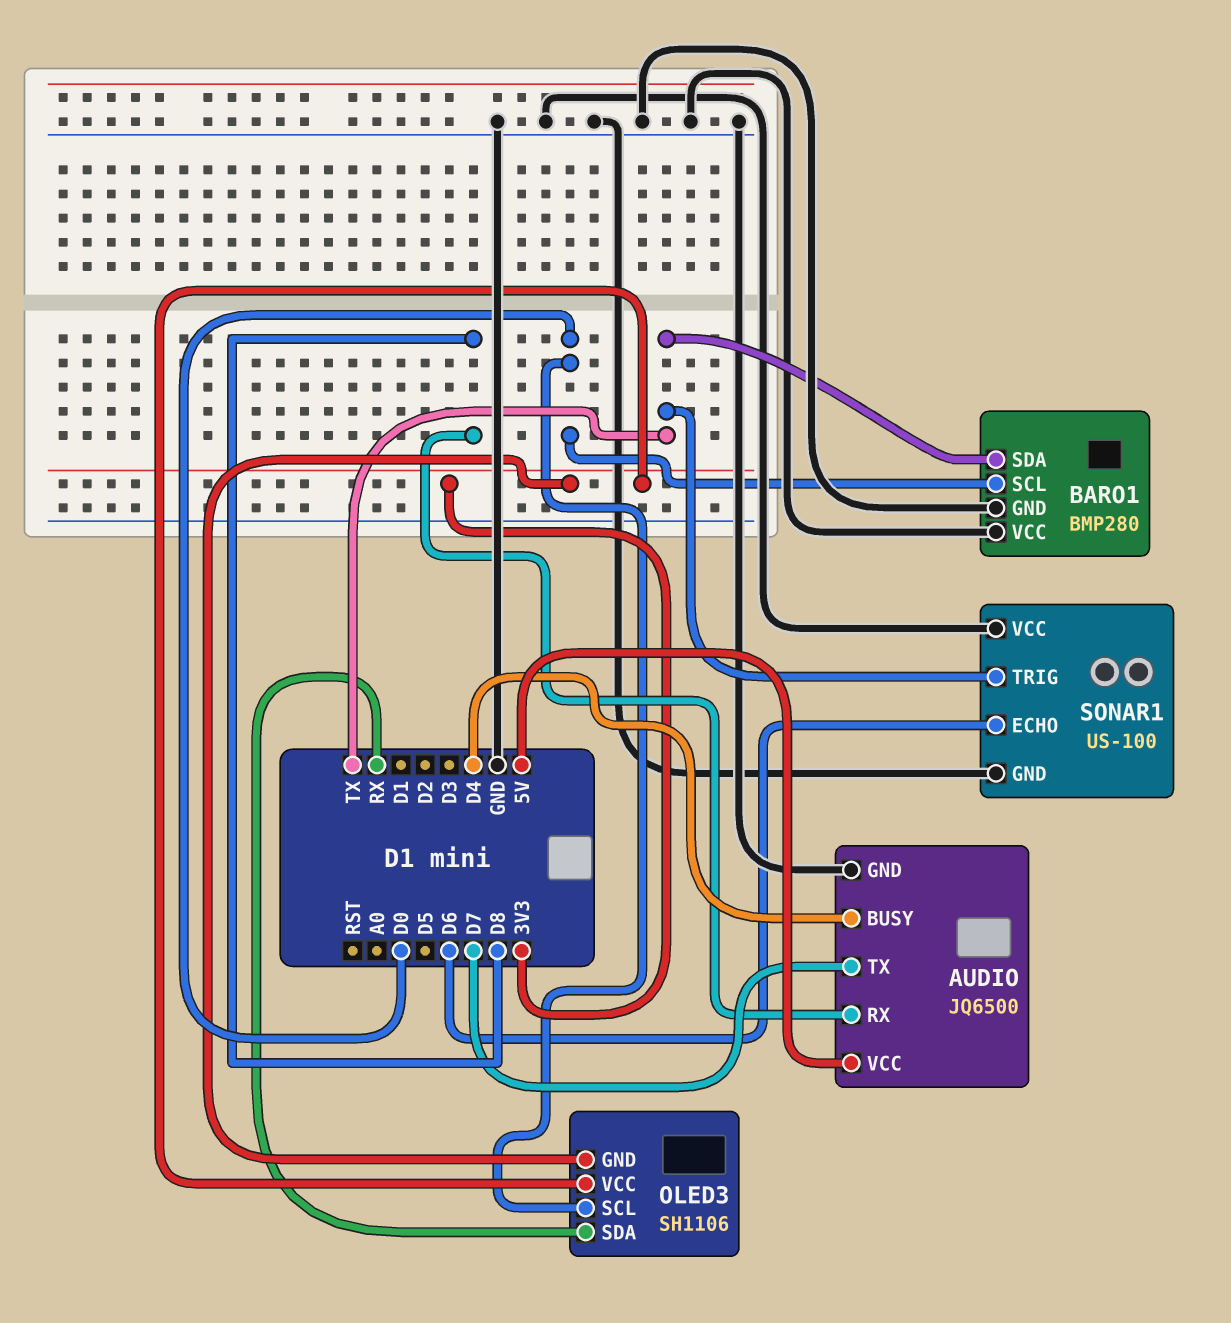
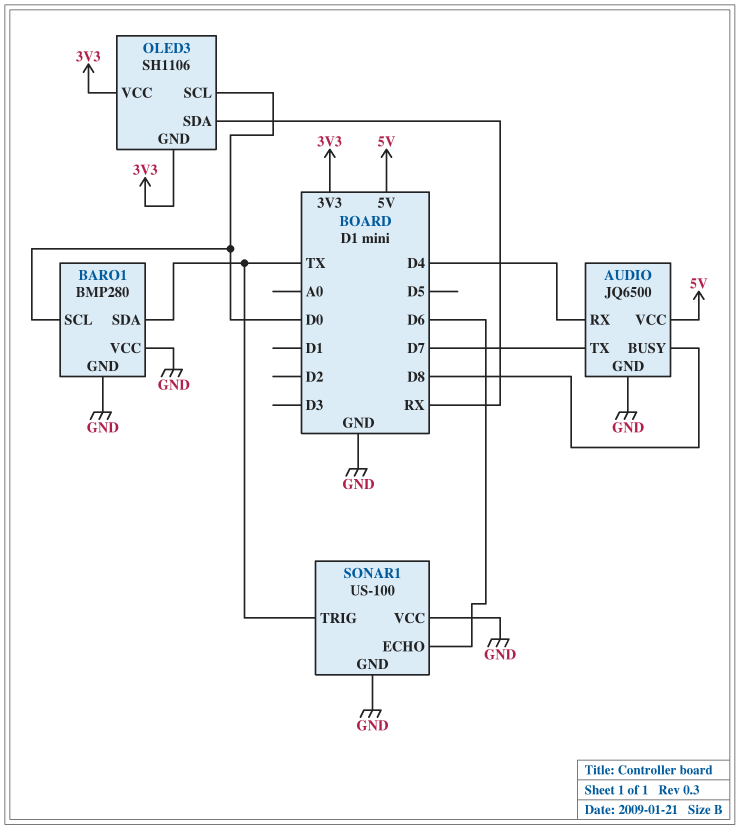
AUDIO pin BUSY: D4 -> D8
AUDIO pin RX: D8 -> D4

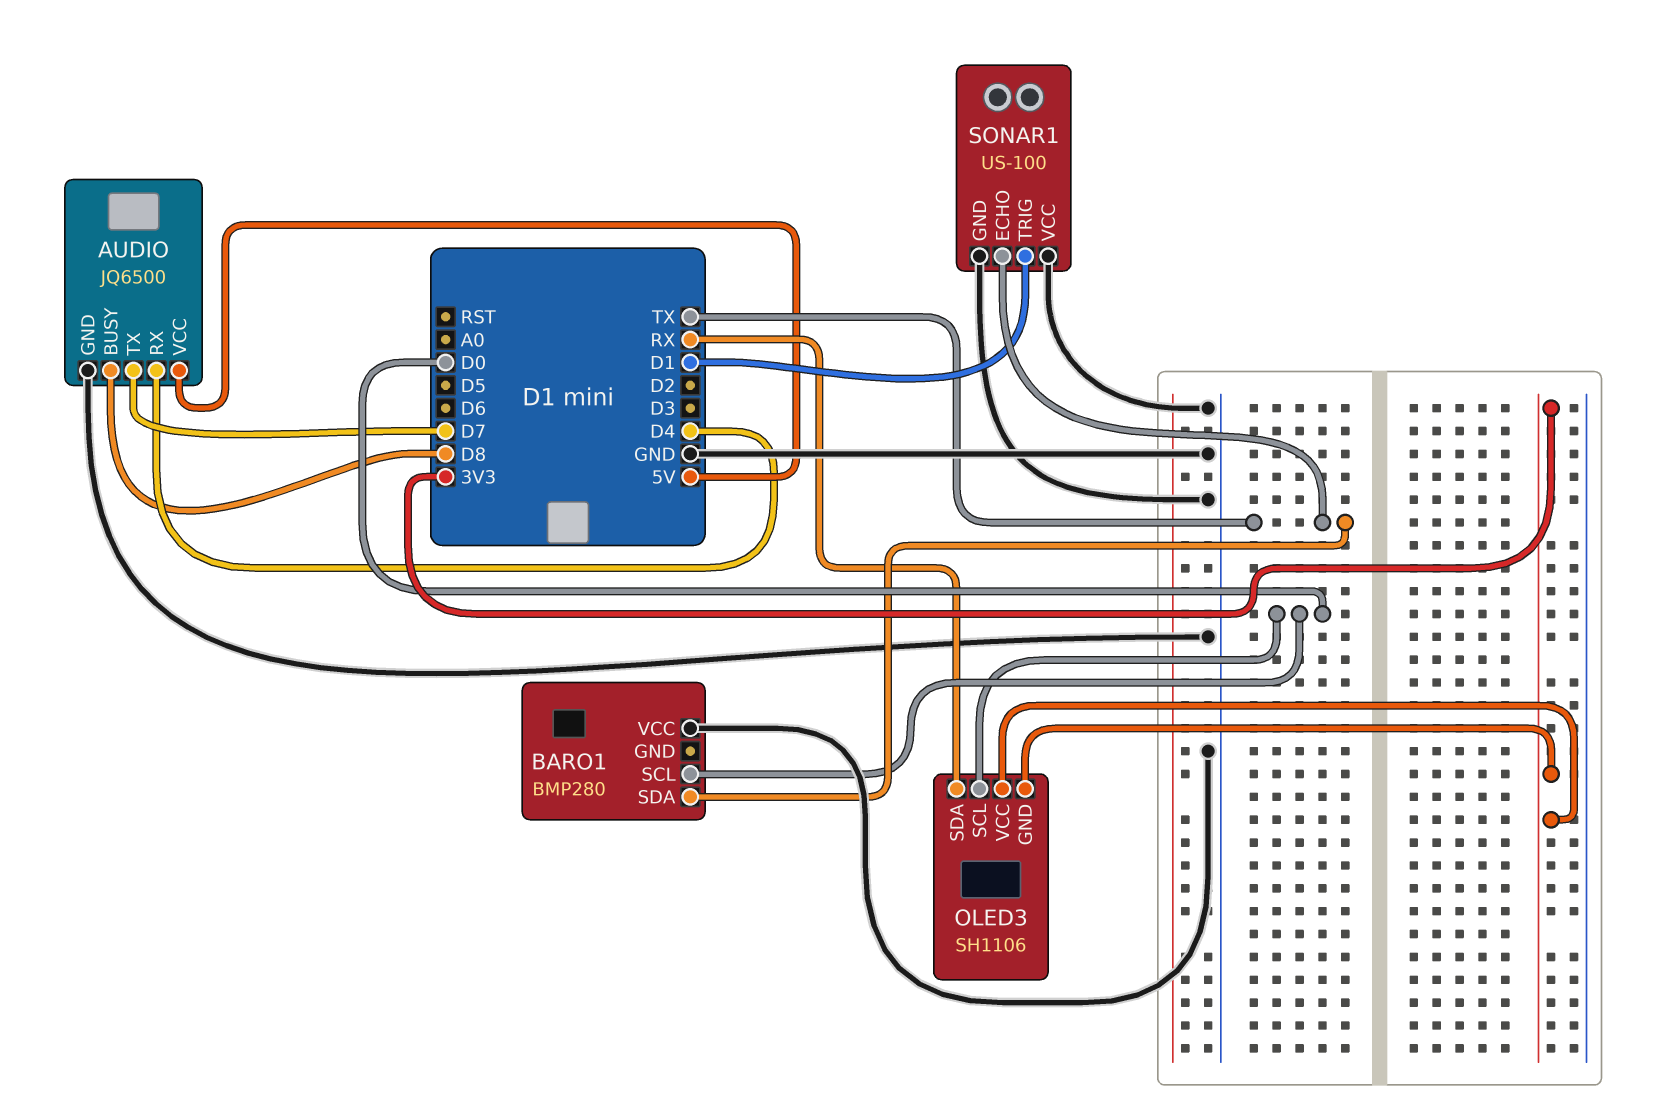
BARO1 pin GND: GND -> none
SONAR1 pin ECHO: D6 -> TX
SONAR1 pin TRIG: TX -> D1

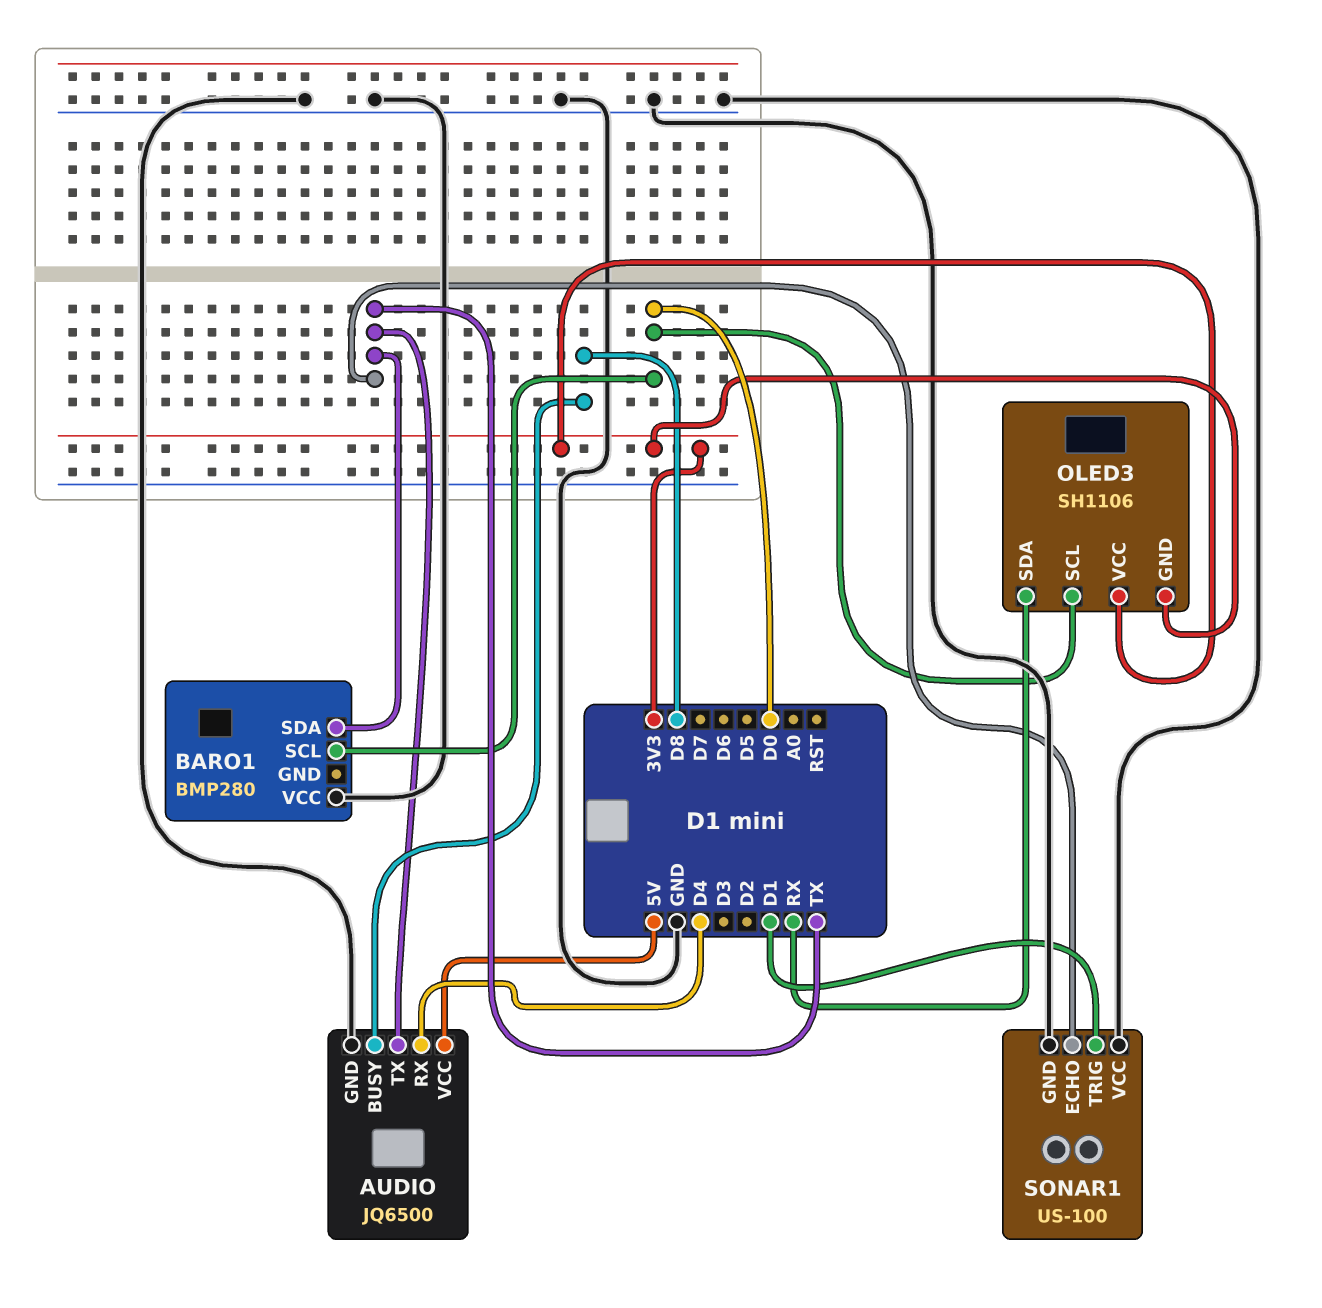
AUDIO pin TX: D7 -> TX

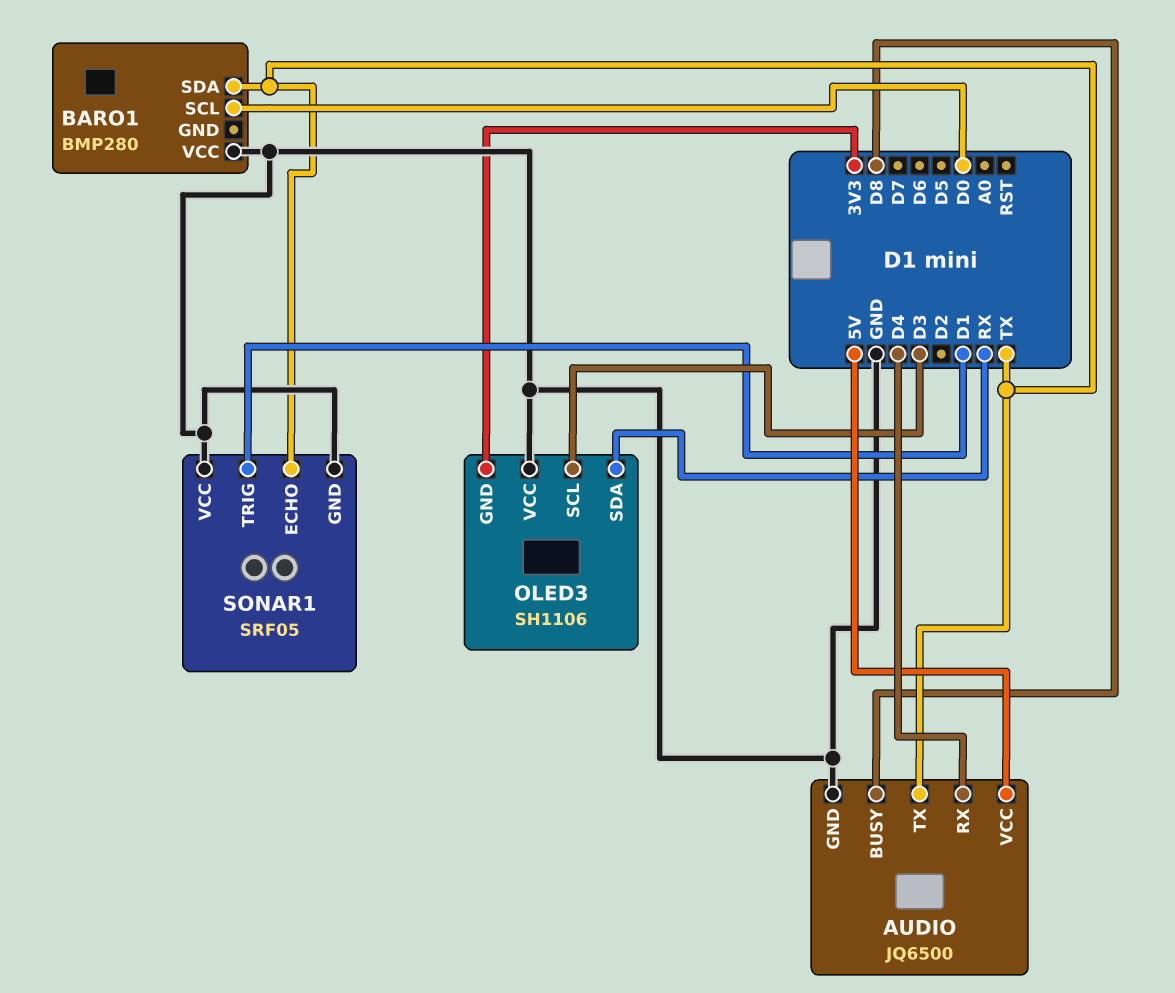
OLED3 pin SCL: D0 -> D3
OLED3 pin VCC: 3V3 -> GND
SONAR1: US-100 -> SRF05

